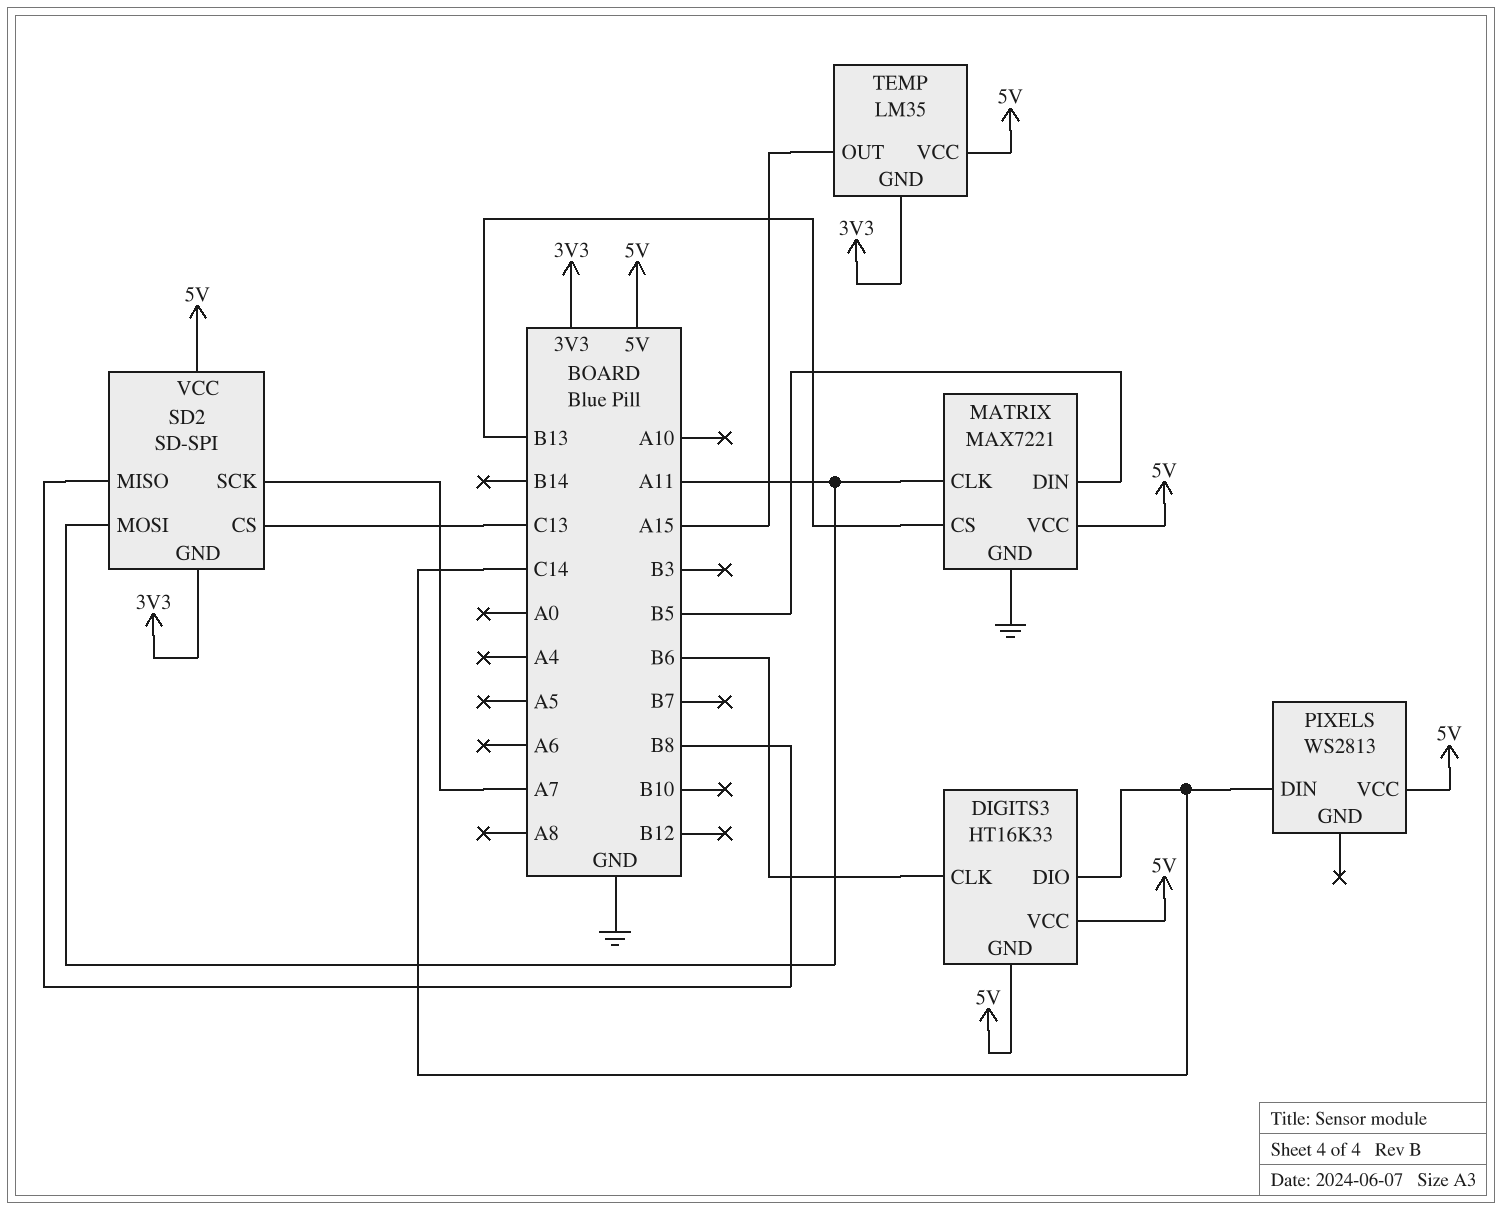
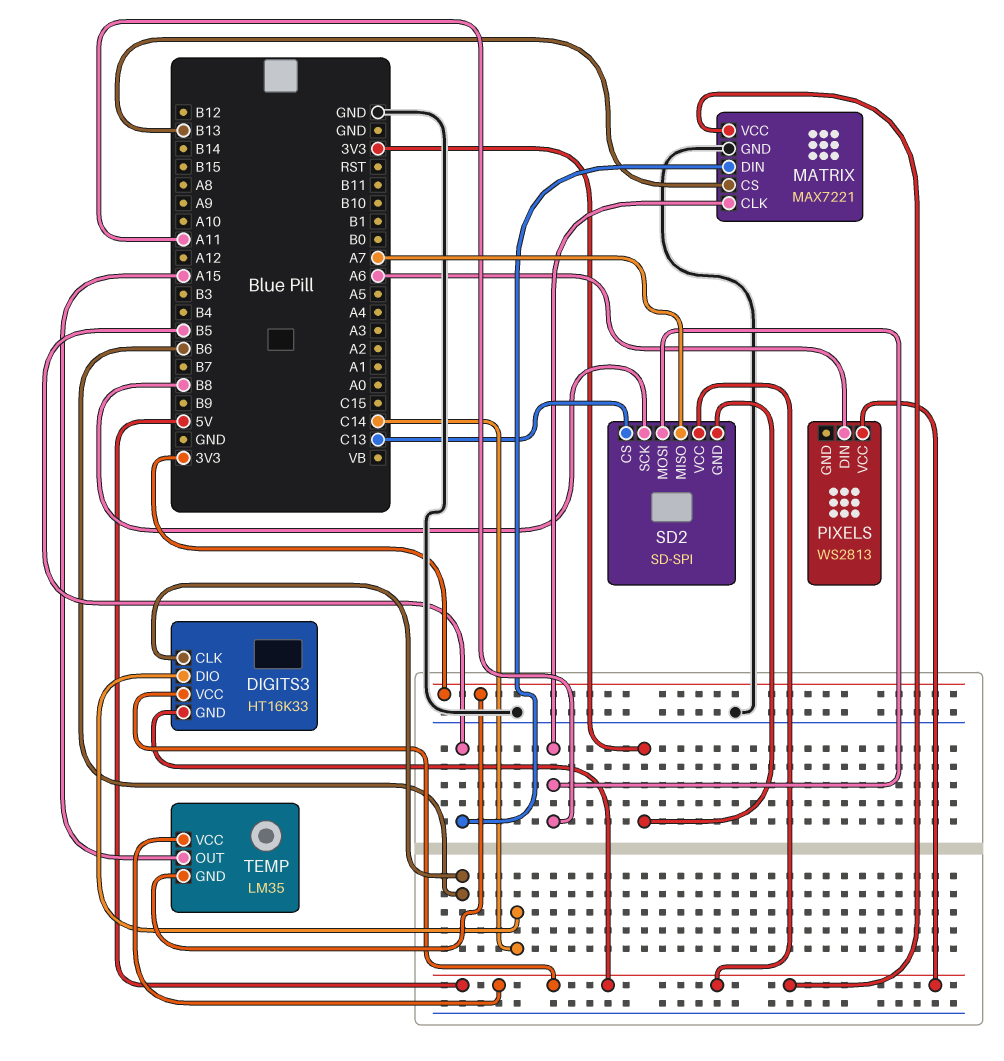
PIXELS pin DIN: C14 -> A6
SD2 pin MISO: B8 -> A7
SD2 pin SCK: A7 -> B8

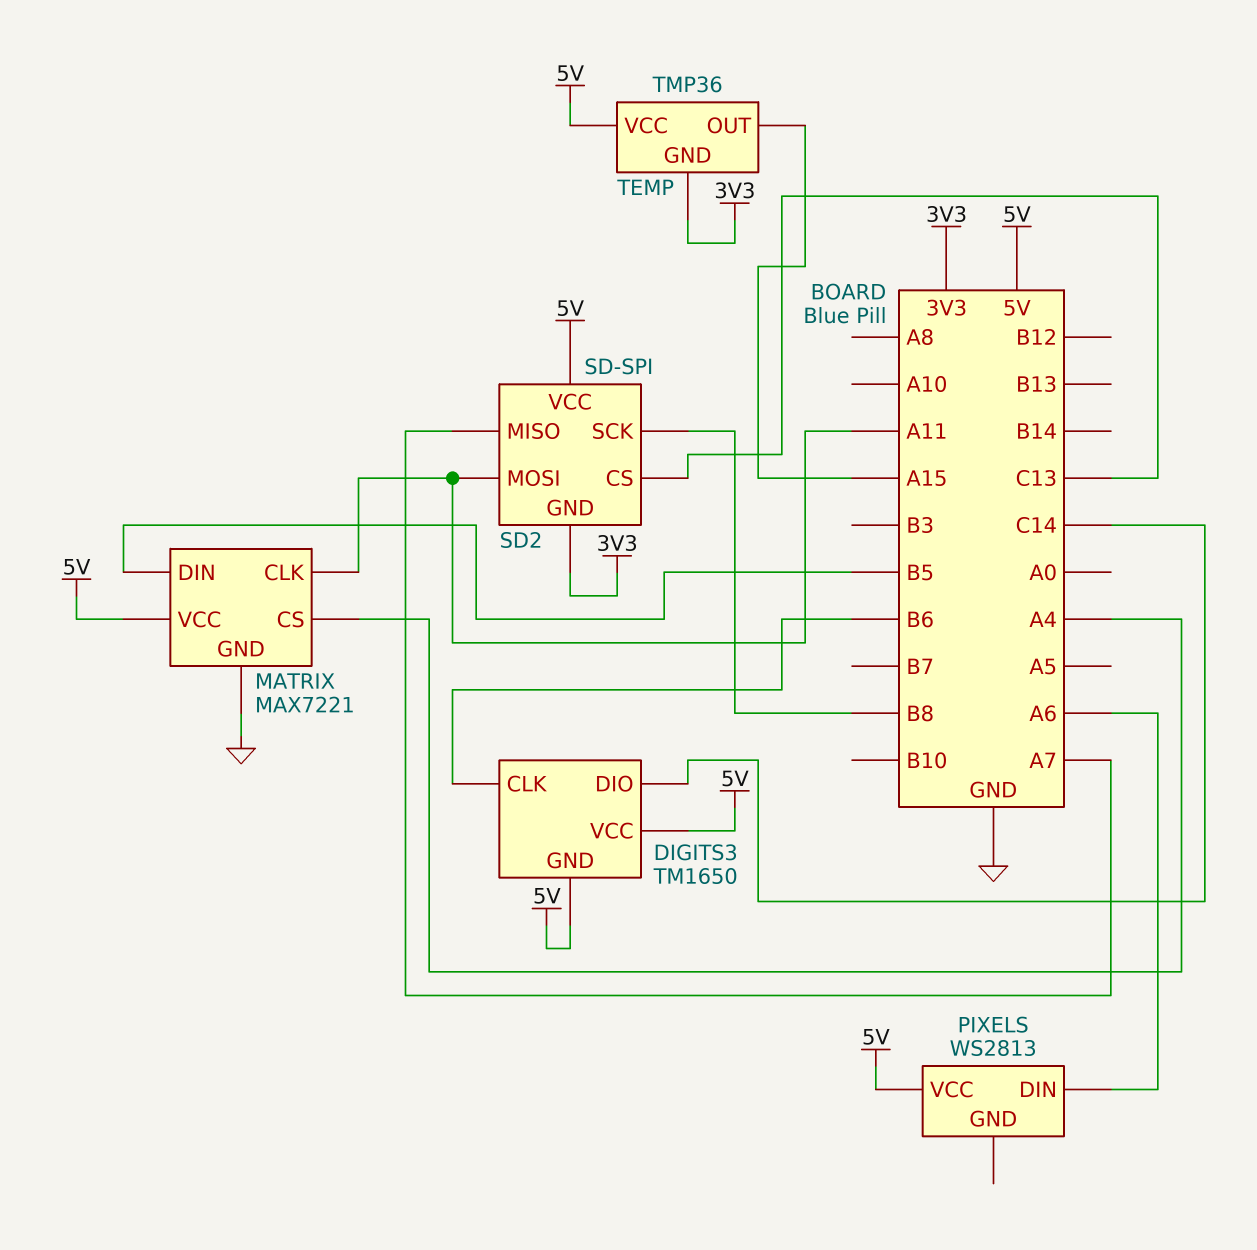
DIGITS3: HT16K33 -> TM1650
MATRIX pin CS: B13 -> A4
TEMP: LM35 -> TMP36

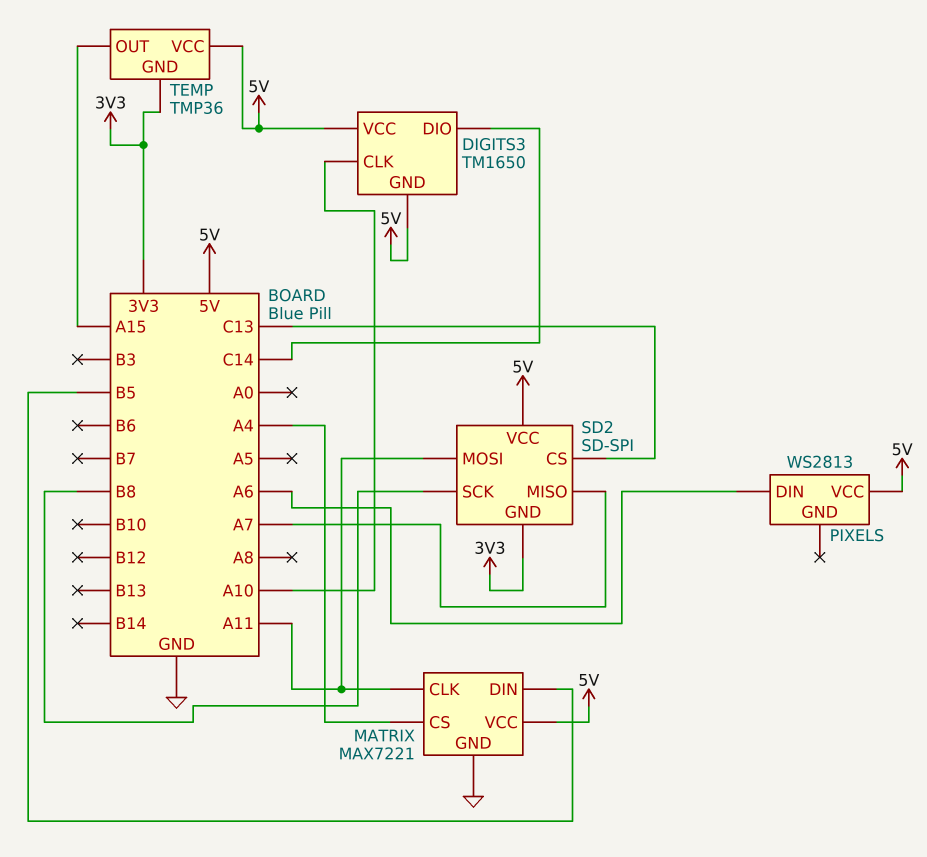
DIGITS3 pin CLK: B6 -> A10

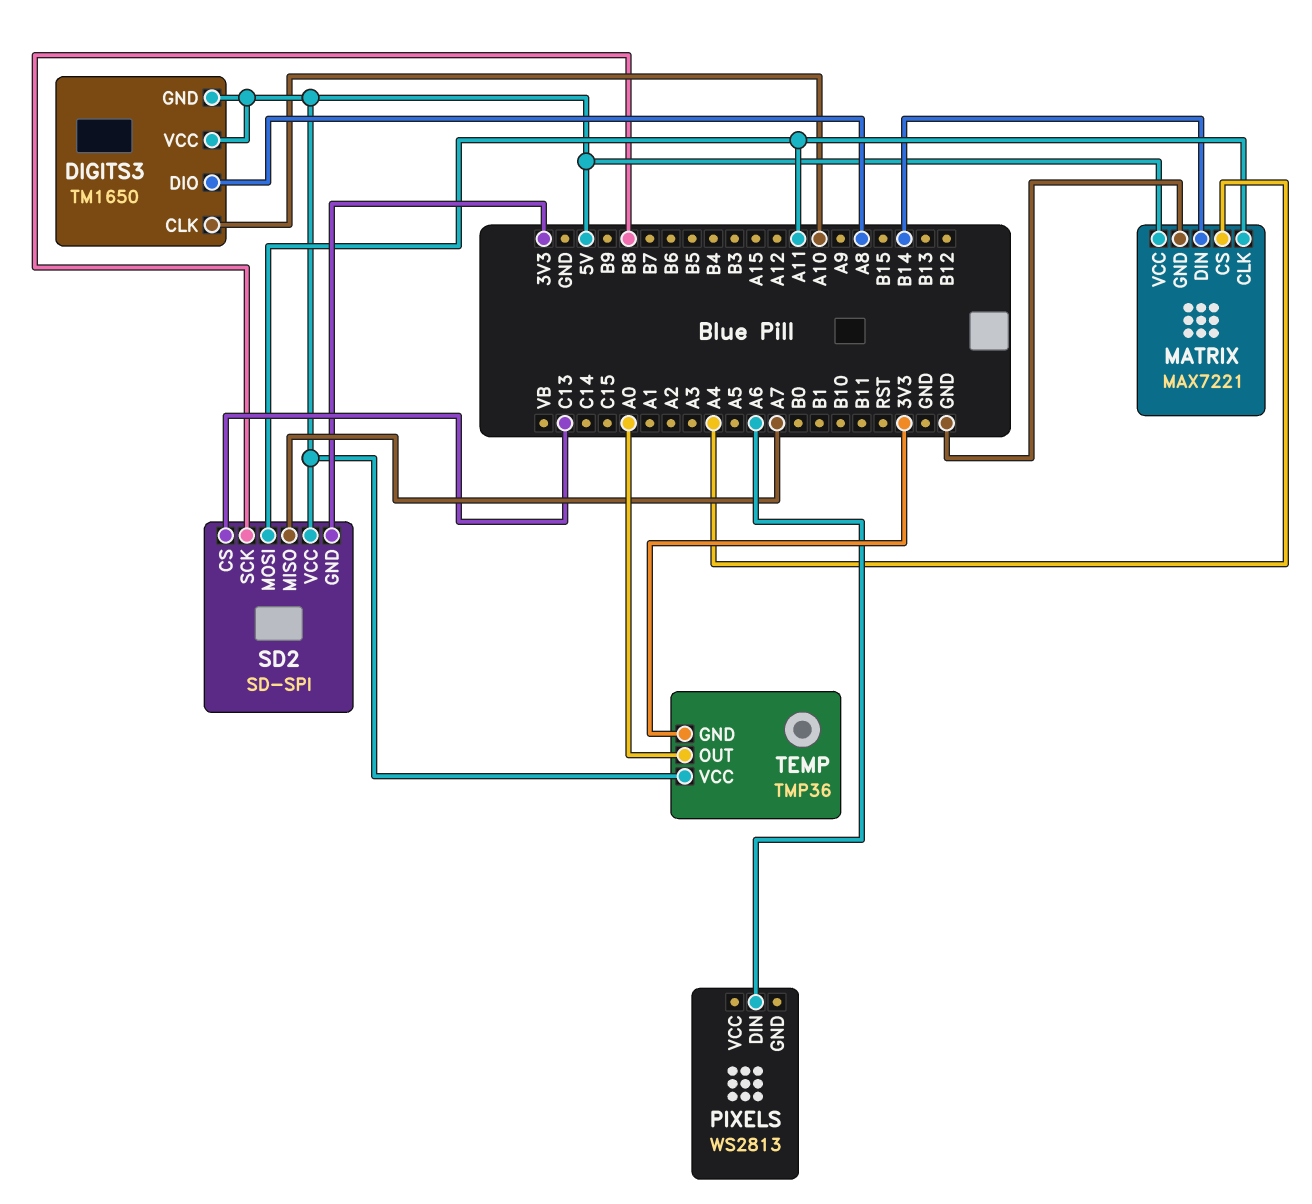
DIGITS3 pin DIO: C14 -> A8
MATRIX pin DIN: B5 -> B14
PIXELS pin VCC: 5V -> none
TEMP pin OUT: A15 -> A0

